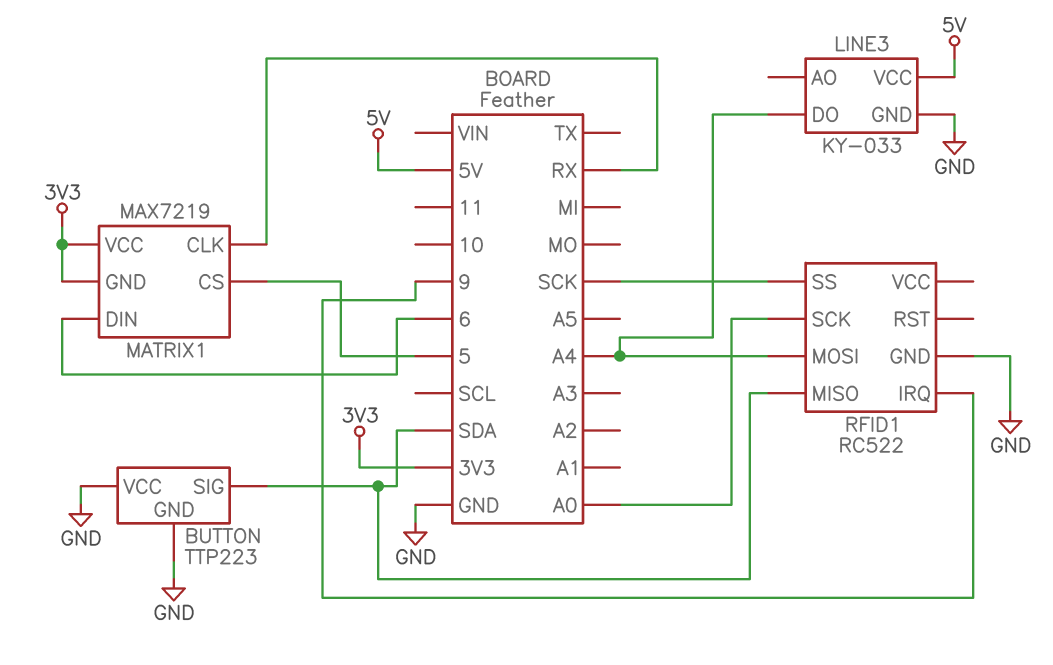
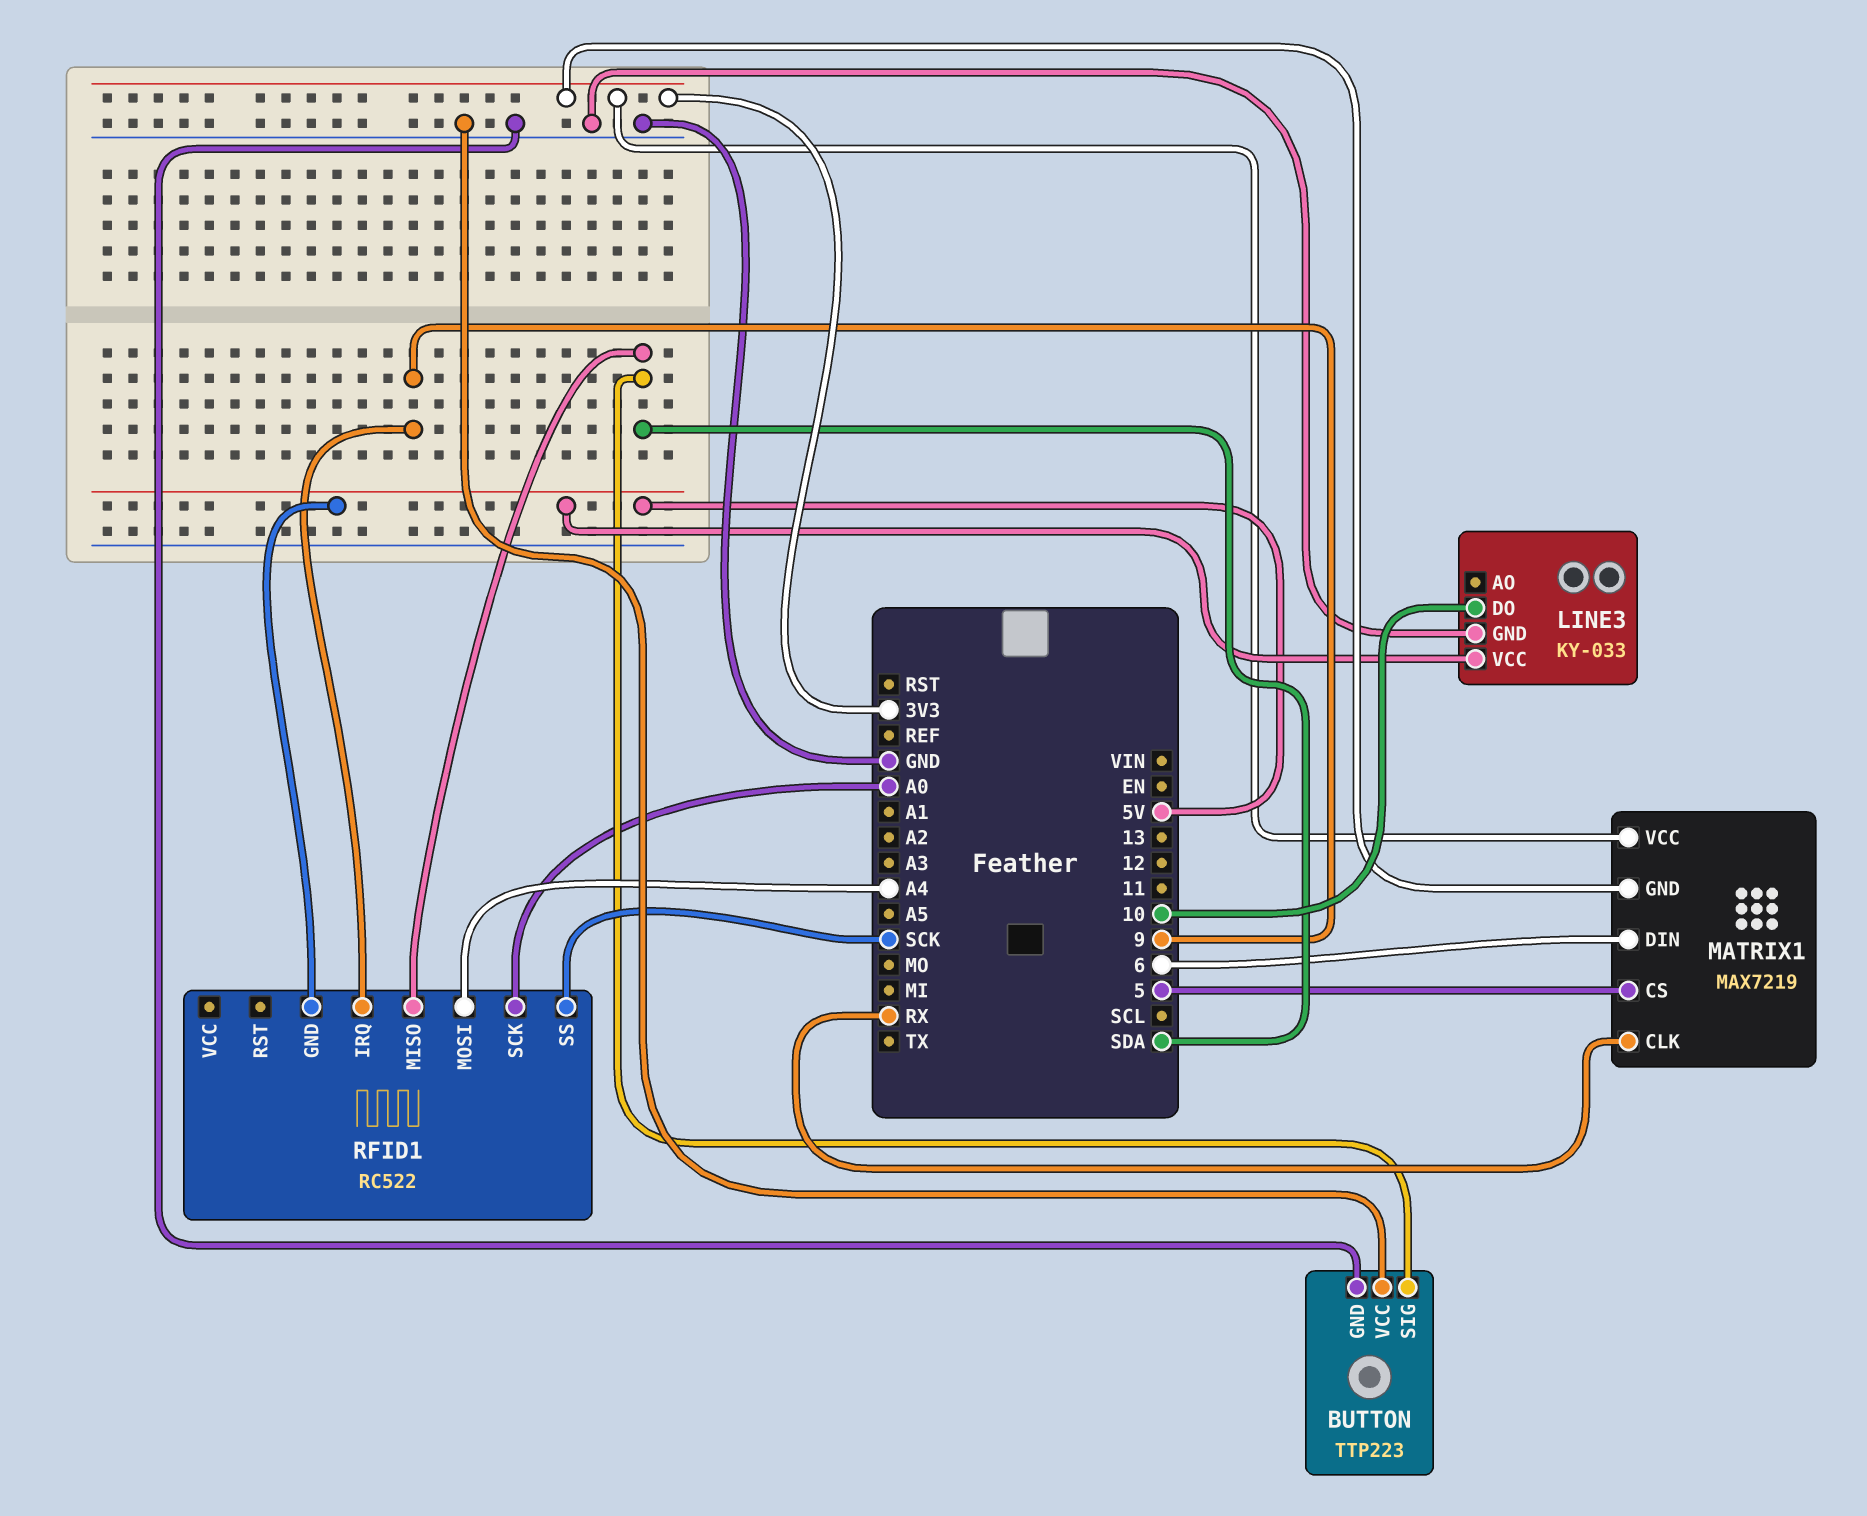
LINE3 pin DO: A4 -> 10
RFID1 pin GND: GND -> 5V

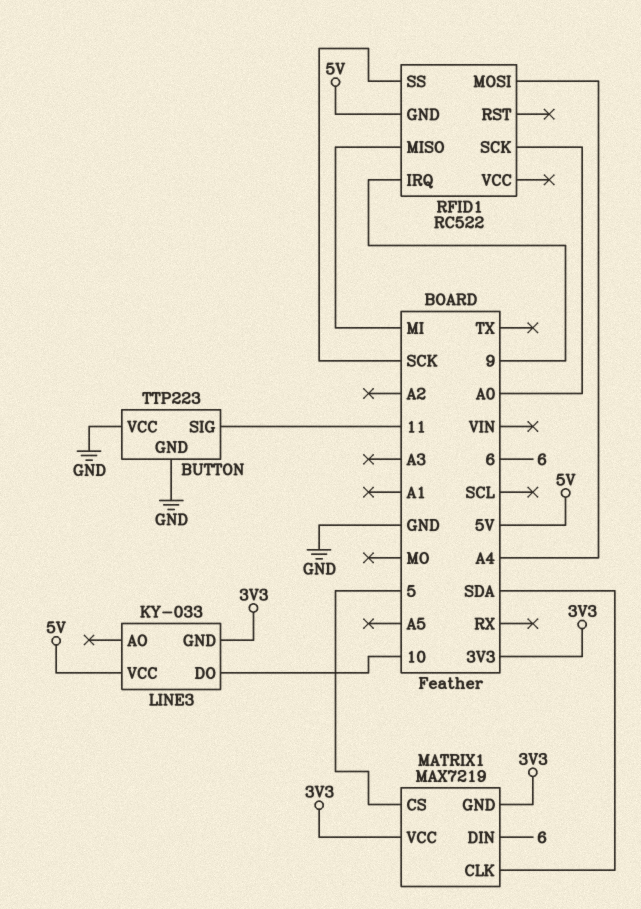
BUTTON pin SIG: SDA -> 11
LINE3 pin GND: GND -> 3V3
MATRIX1 pin CLK: RX -> SDA
RFID1 pin MISO: SDA -> MI

